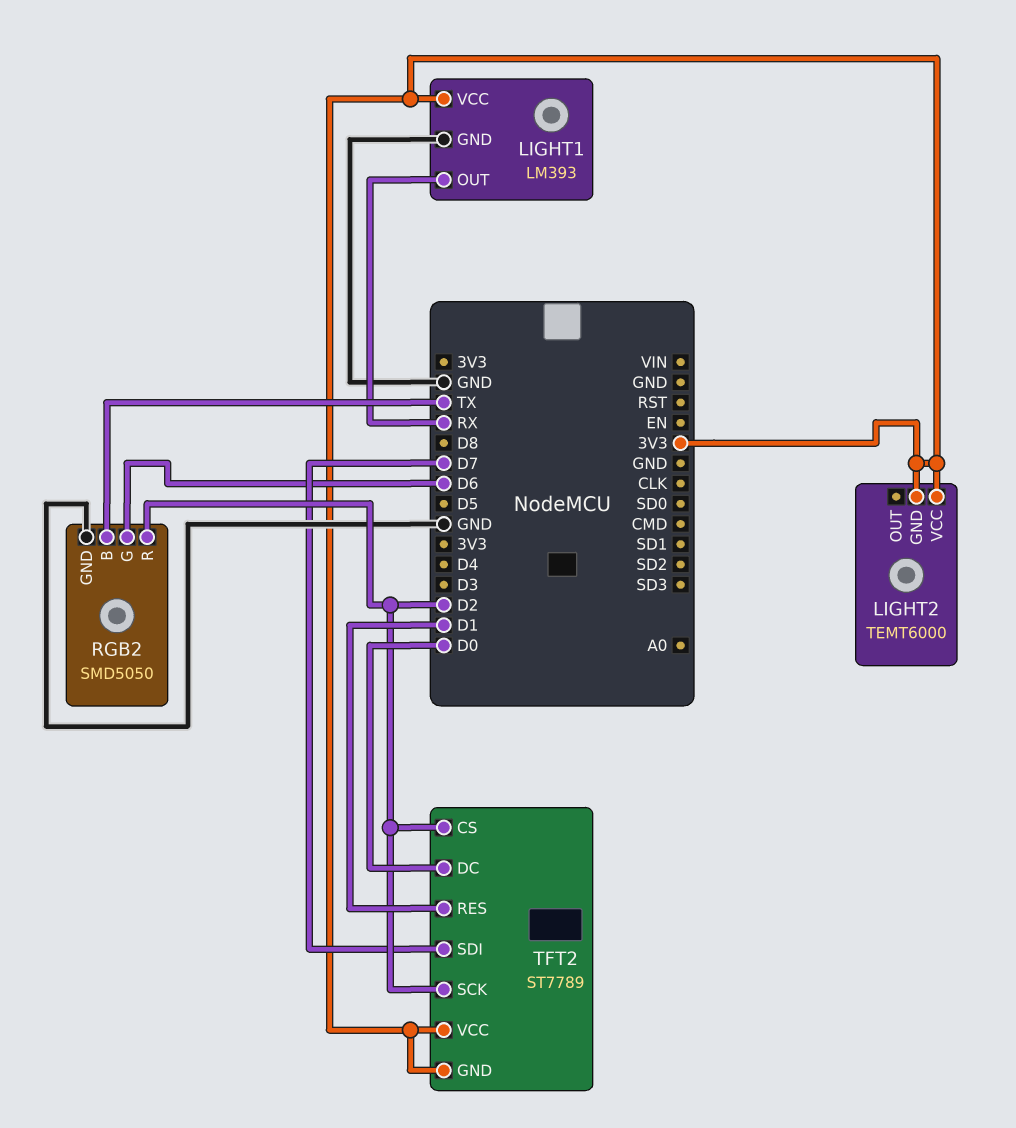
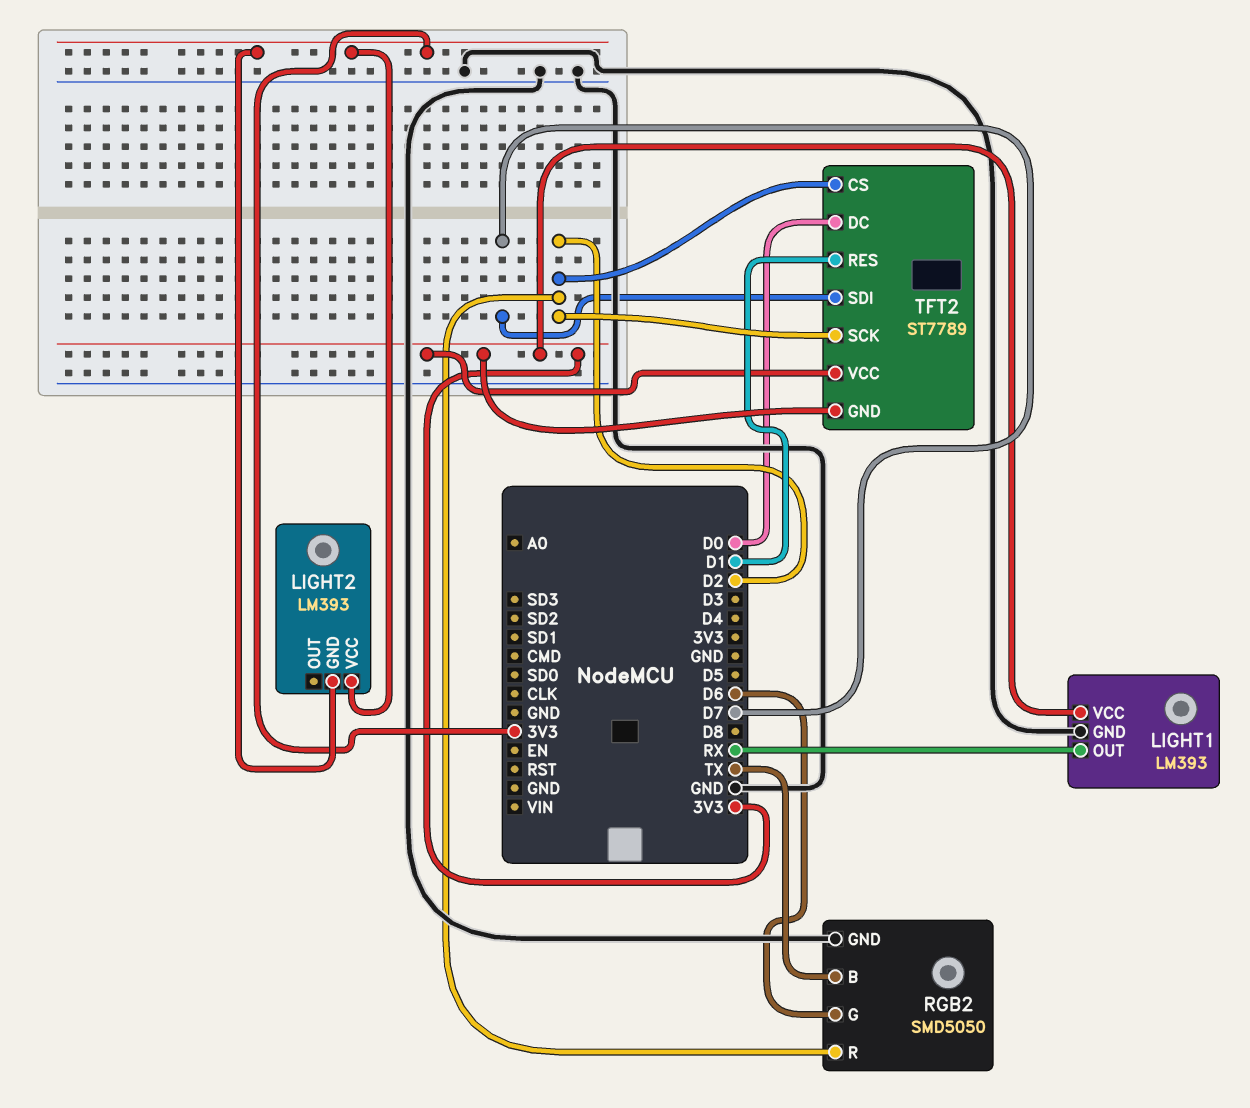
LIGHT2: TEMT6000 -> LM393

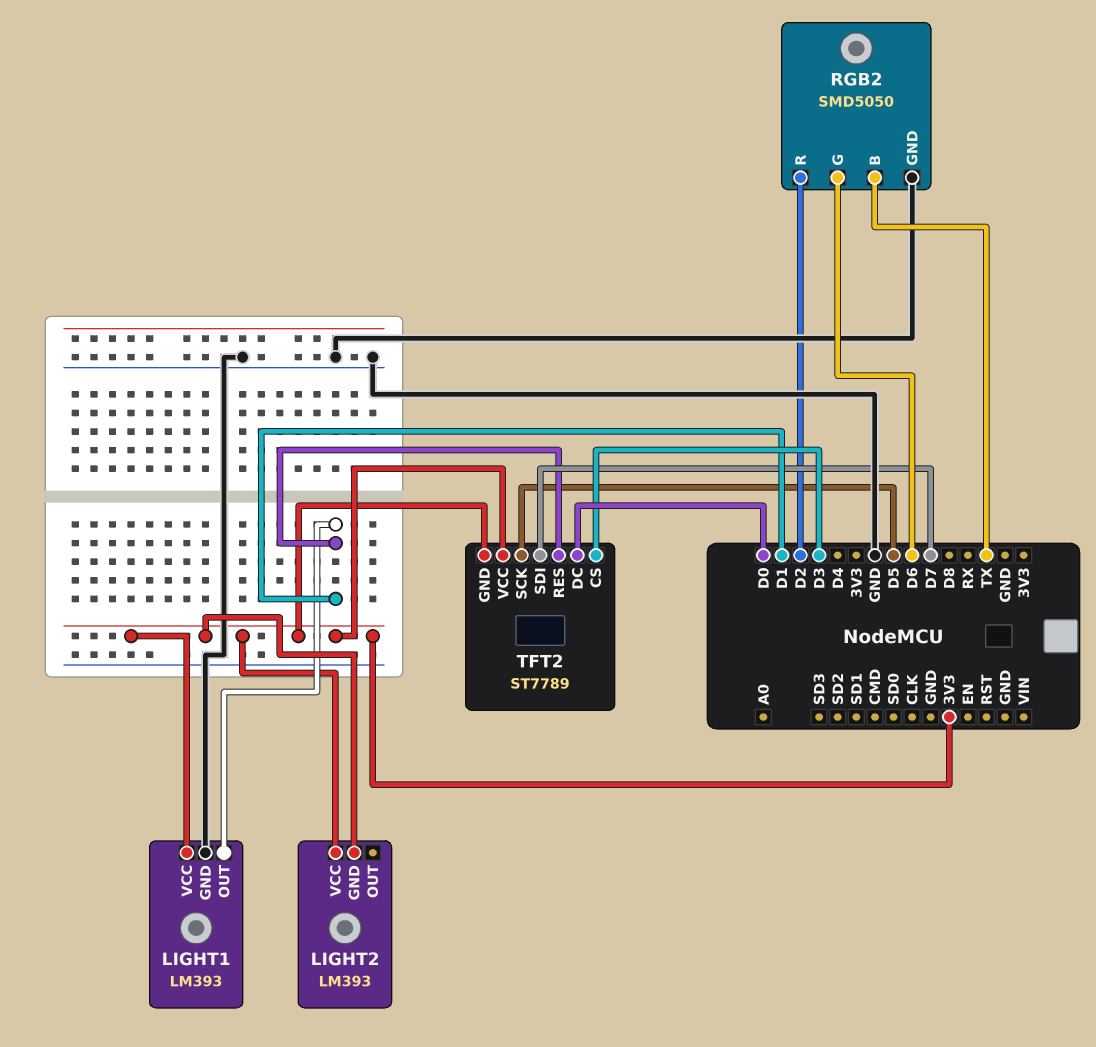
LIGHT1 pin OUT: RX -> D1
TFT2 pin CS: D2 -> D3
TFT2 pin SCK: D2 -> D5

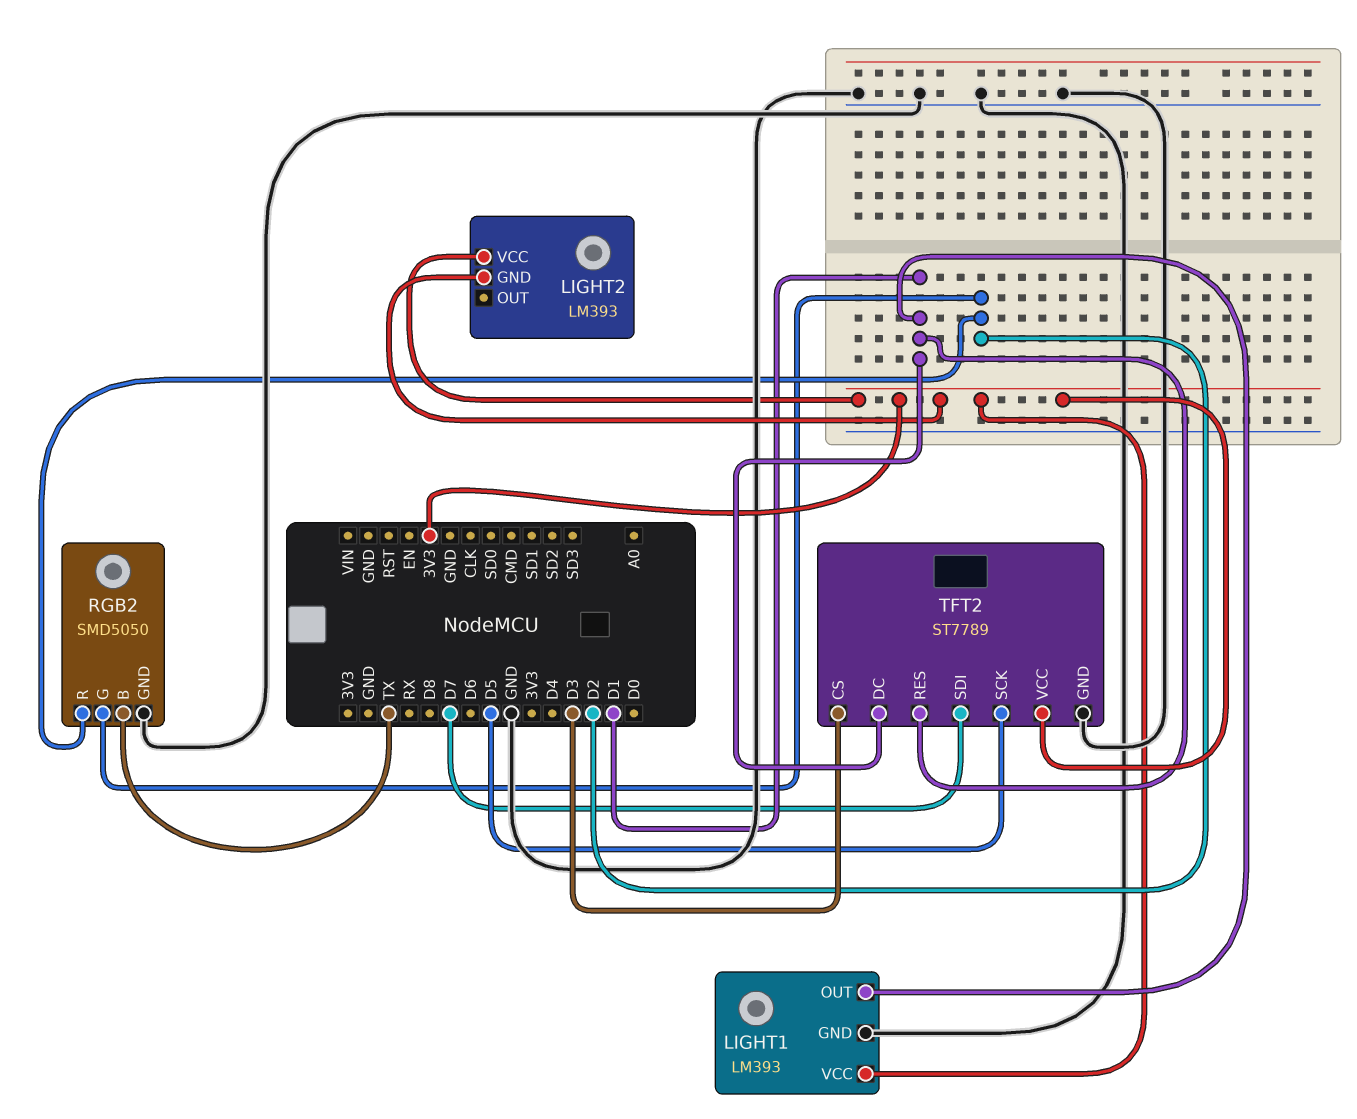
RGB2 pin G: D6 -> D2
TFT2 pin DC: D0 -> D1
TFT2 pin GND: 3V3 -> GND

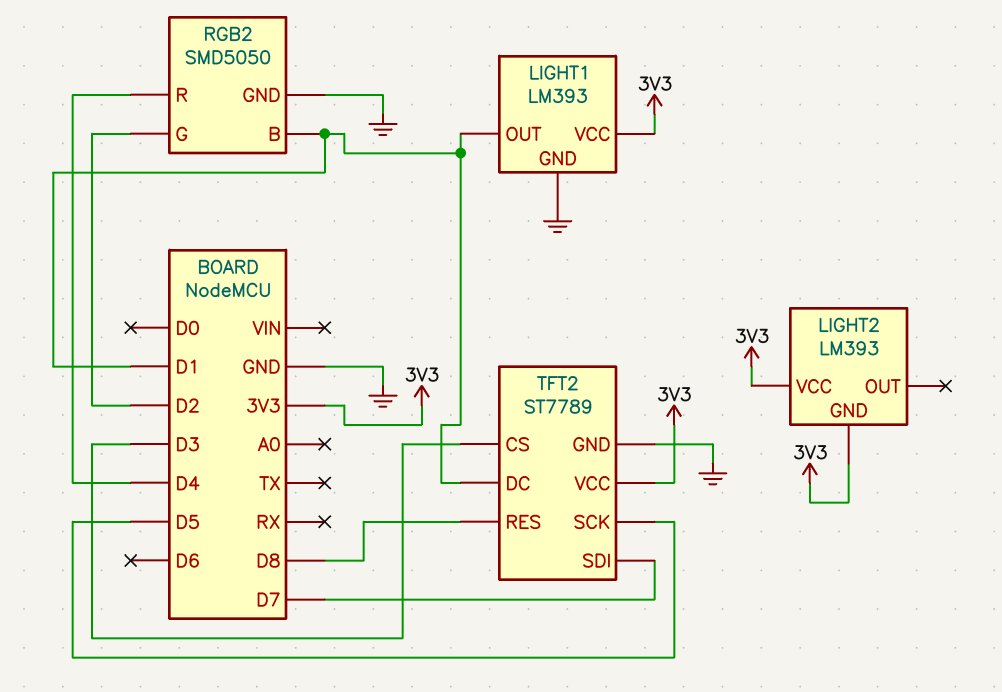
RGB2 pin B: TX -> D1
RGB2 pin R: D2 -> D4
TFT2 pin RES: D1 -> D8

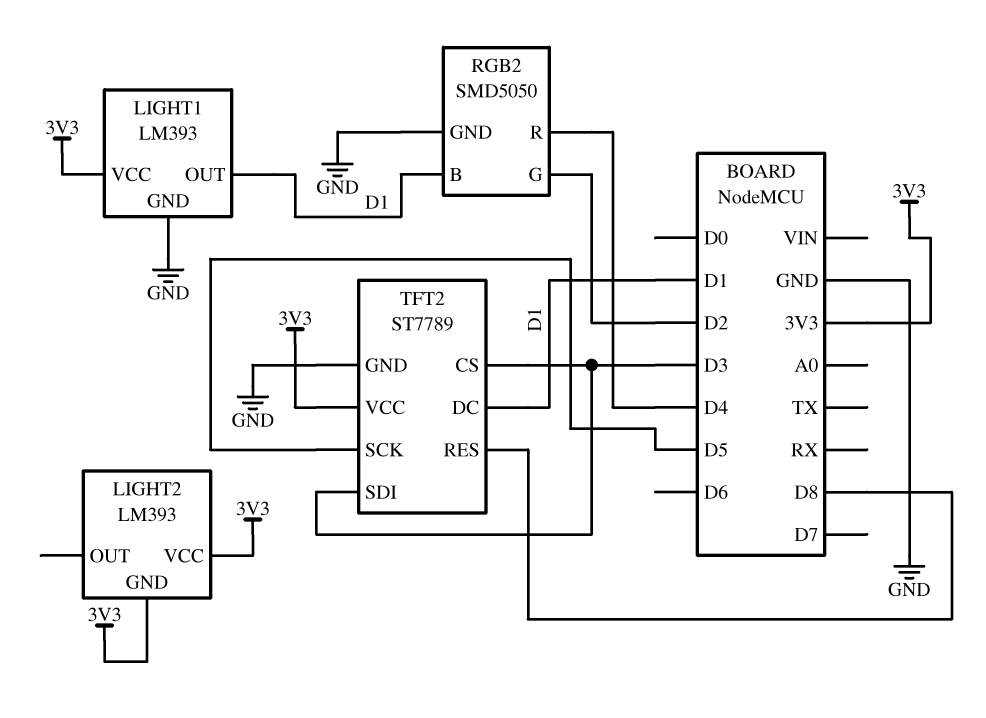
TFT2 pin SDI: D7 -> D3

